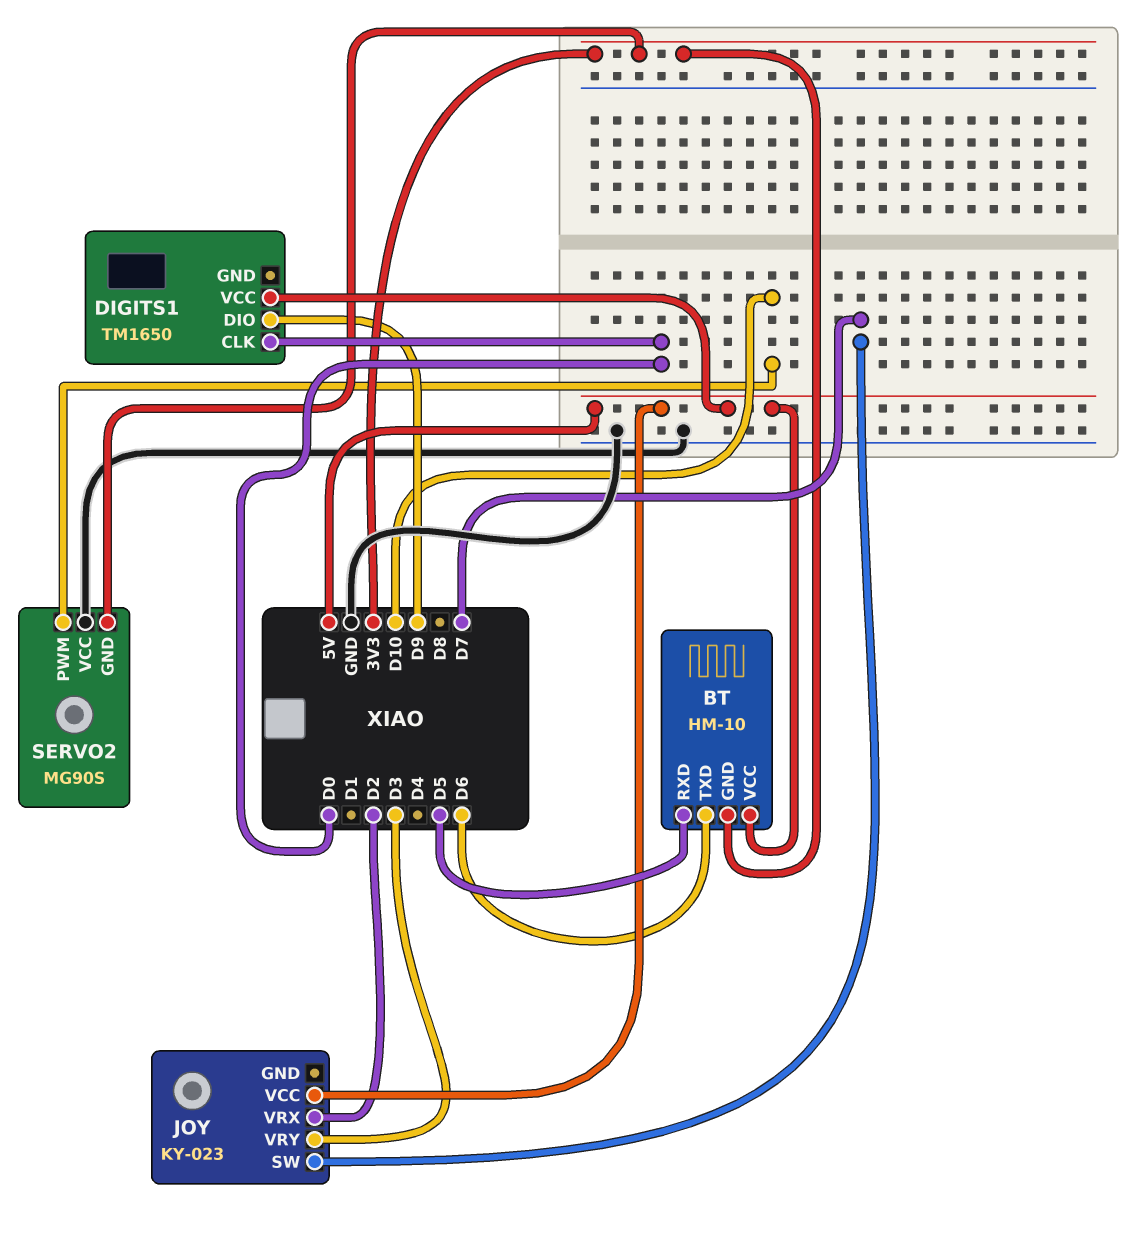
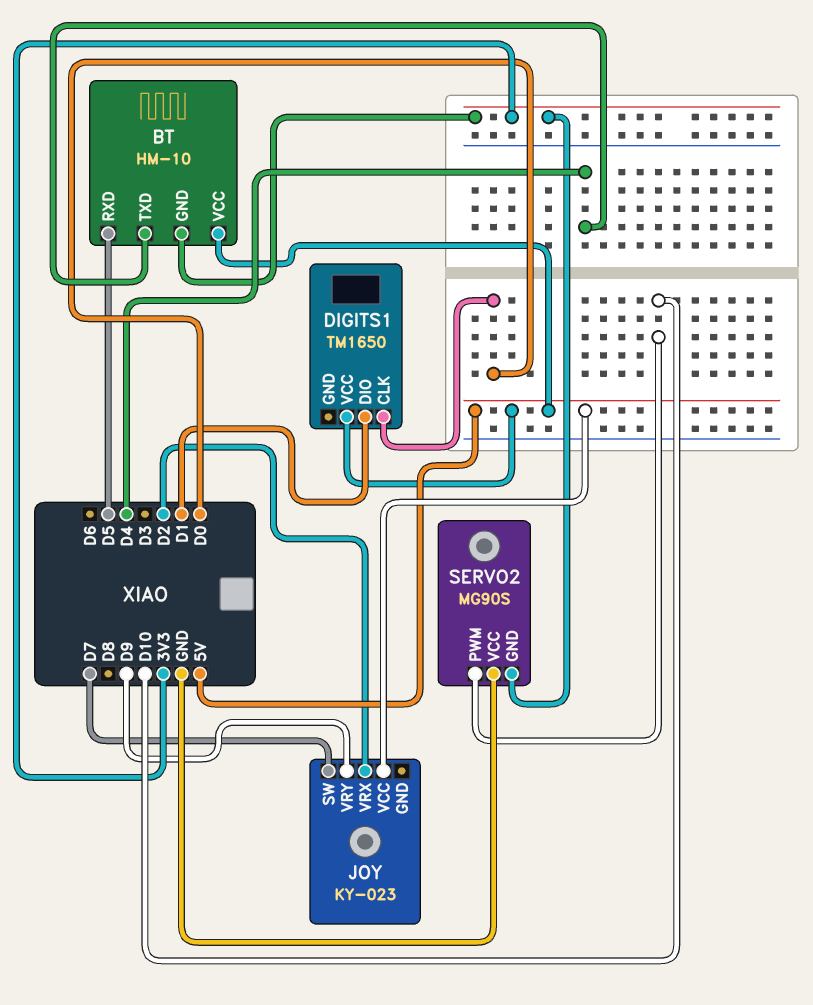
BT pin TXD: D6 -> D4
DIGITS1 pin DIO: D9 -> D1
JOY pin VRY: D3 -> D9

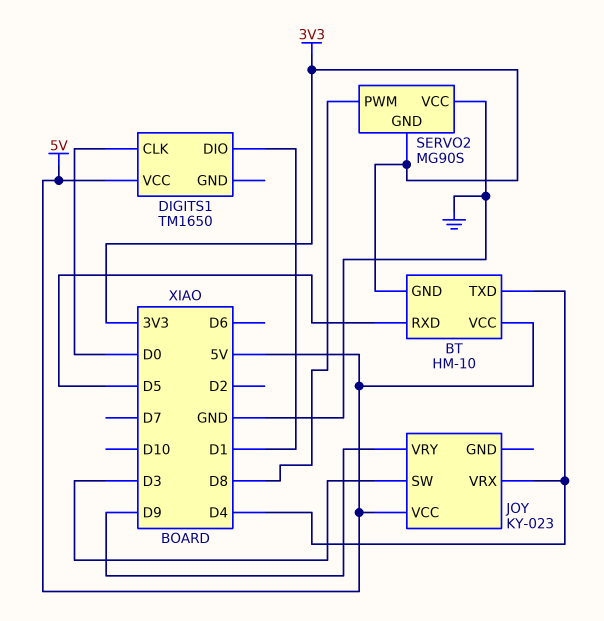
JOY pin SW: D7 -> D3
JOY pin VRX: D2 -> D4
SERVO2 pin PWM: D10 -> D8

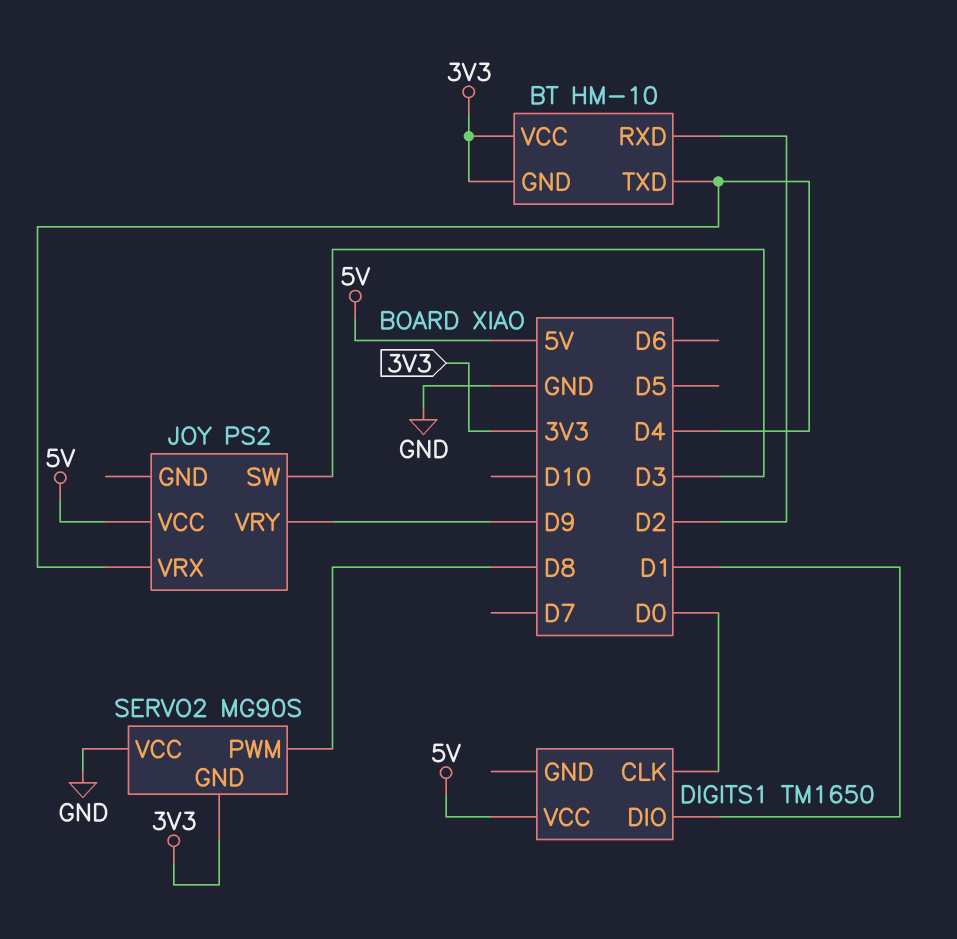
BT pin RXD: D5 -> D2
BT pin VCC: 5V -> 3V3
JOY: KY-023 -> PS2

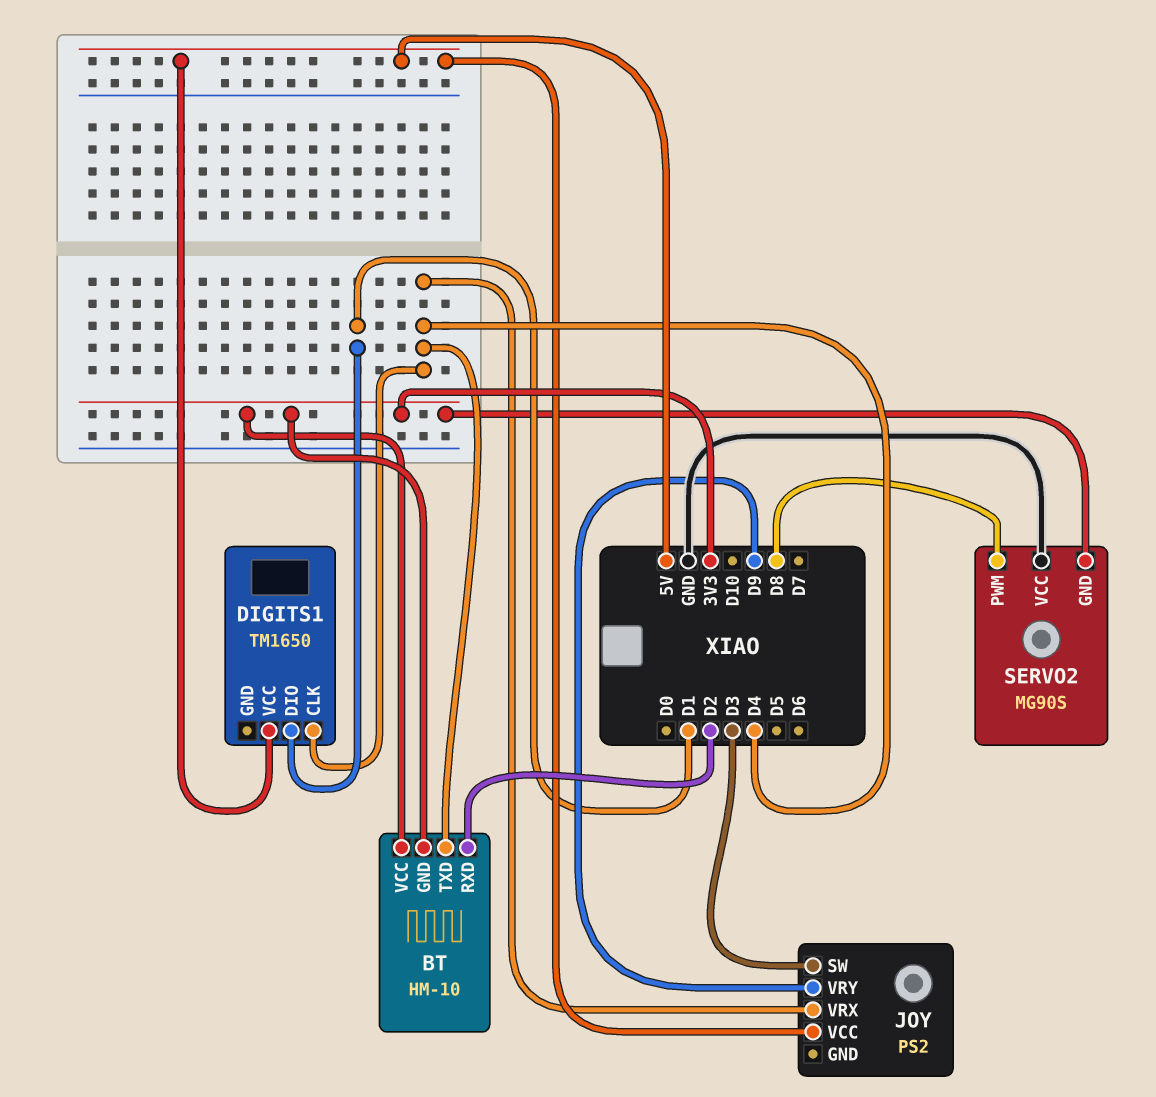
DIGITS1 pin CLK: D0 -> D4

